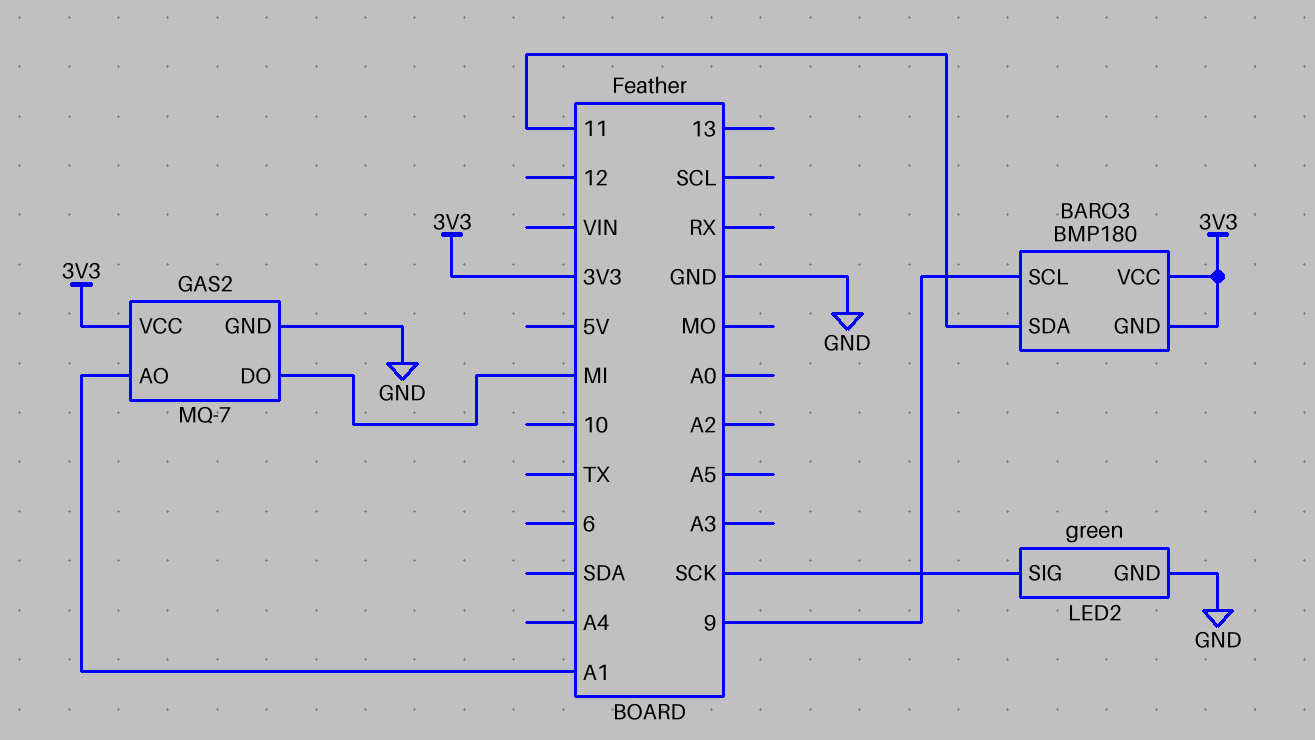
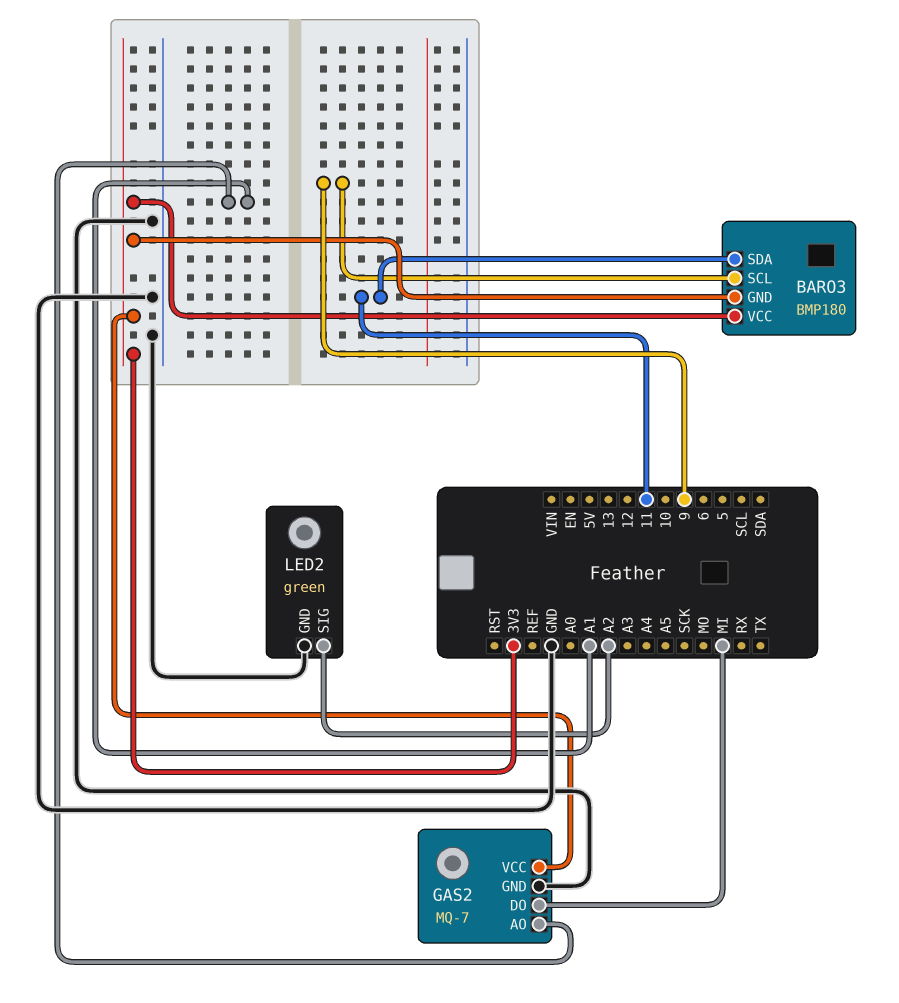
LED2 pin SIG: SCK -> A2

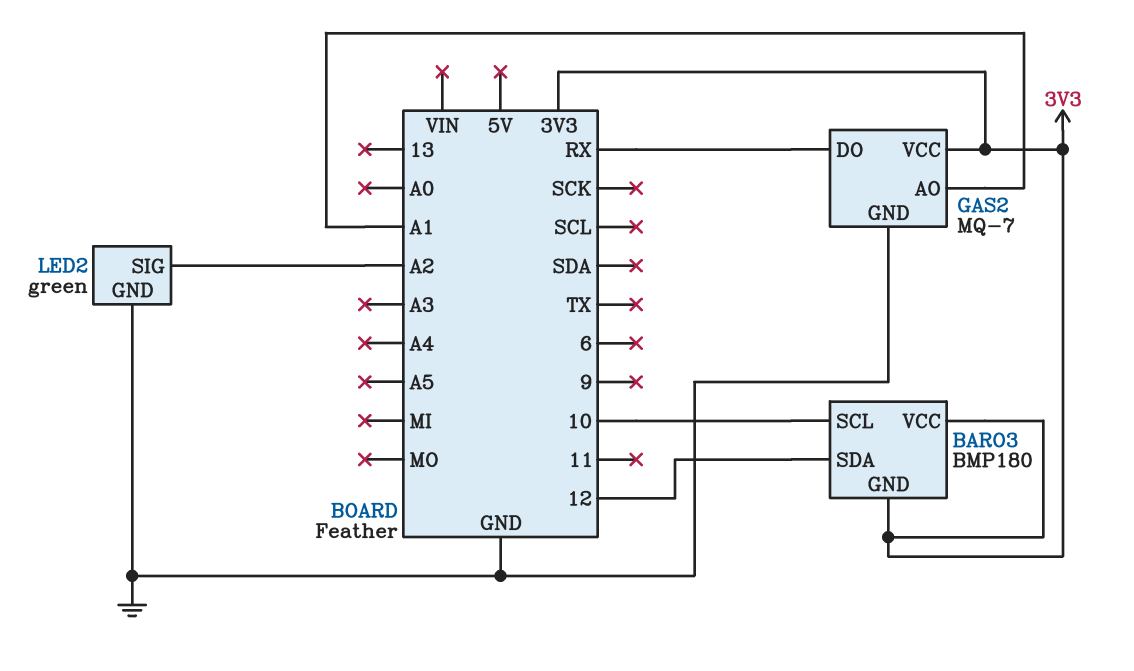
BARO3 pin SCL: 9 -> 10
BARO3 pin SDA: 11 -> 12
GAS2 pin DO: MI -> RX

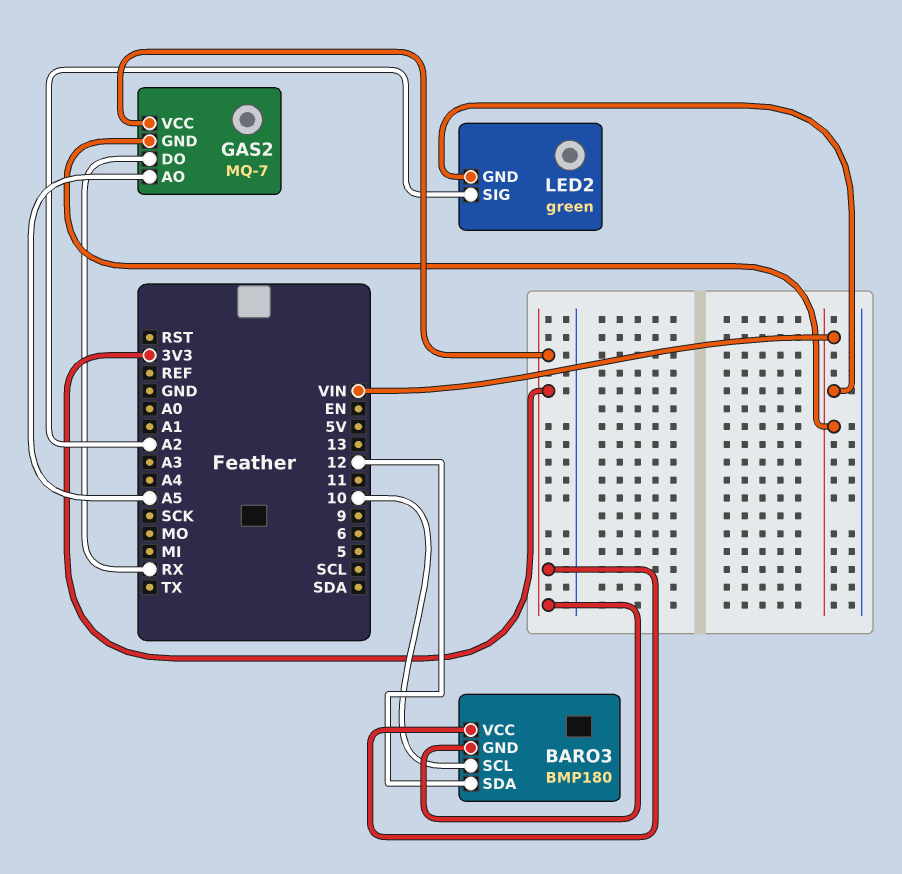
GAS2 pin AO: A1 -> A5
GAS2 pin GND: GND -> VIN
LED2 pin GND: GND -> VIN

